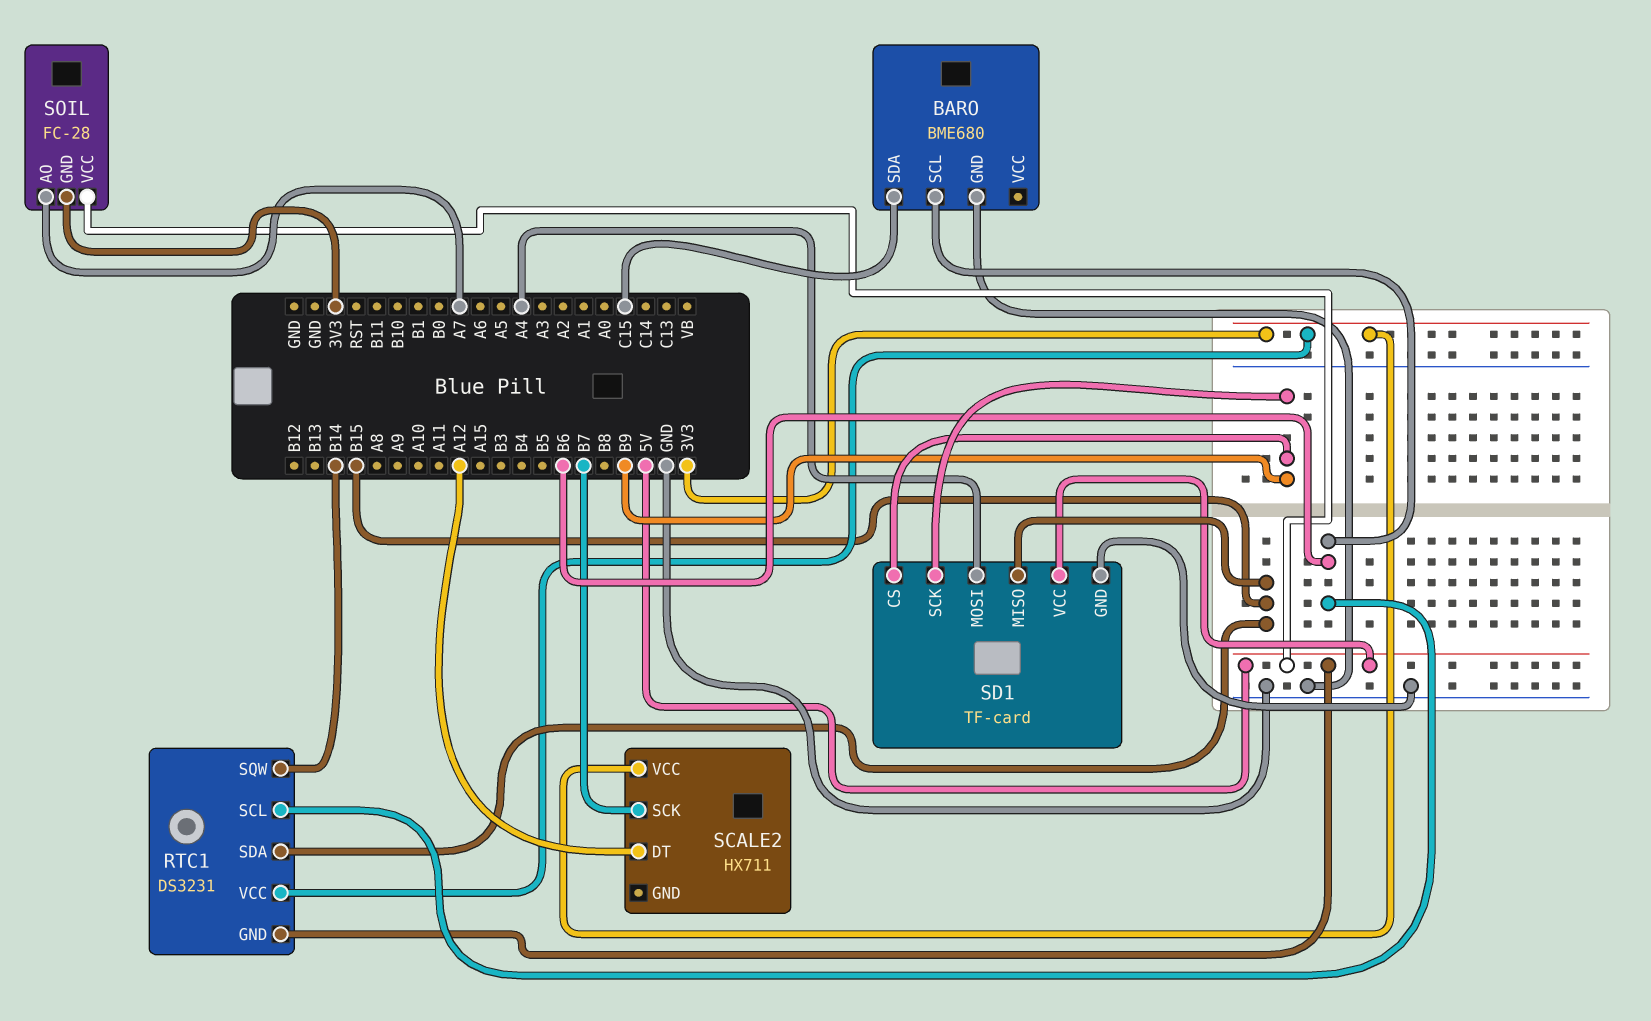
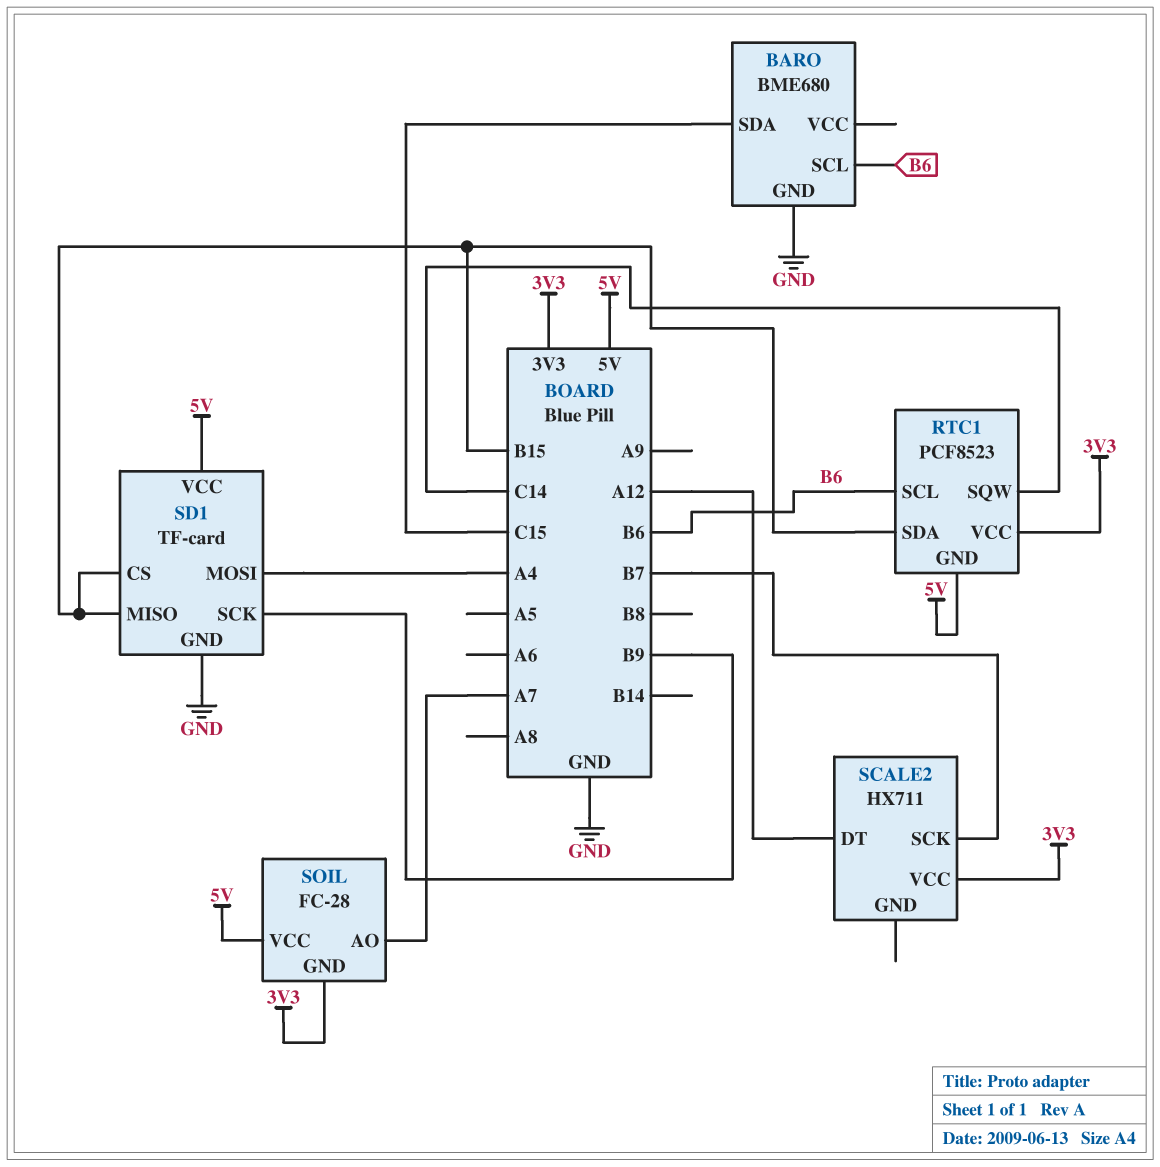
RTC1: DS3231 -> PCF8523
RTC1 pin SQW: B14 -> C14
SD1 pin CS: B9 -> B15

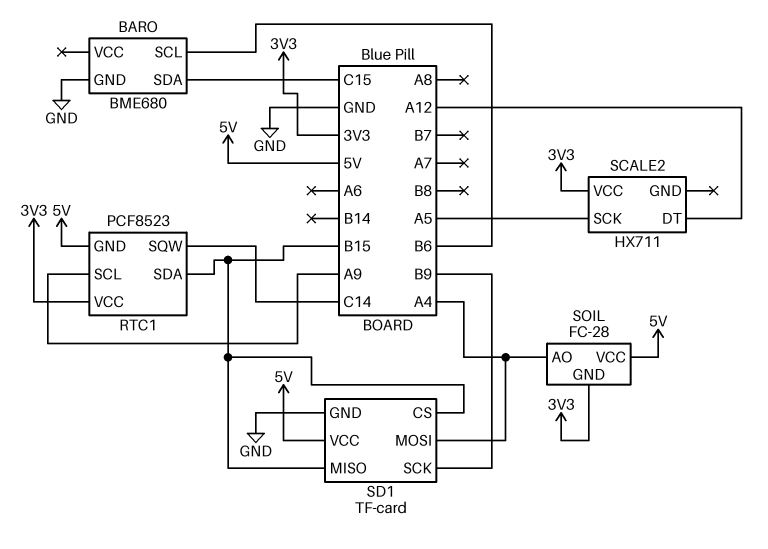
RTC1 pin SCL: B6 -> A9
SCALE2 pin SCK: B7 -> A5
SOIL pin AO: A7 -> A4

